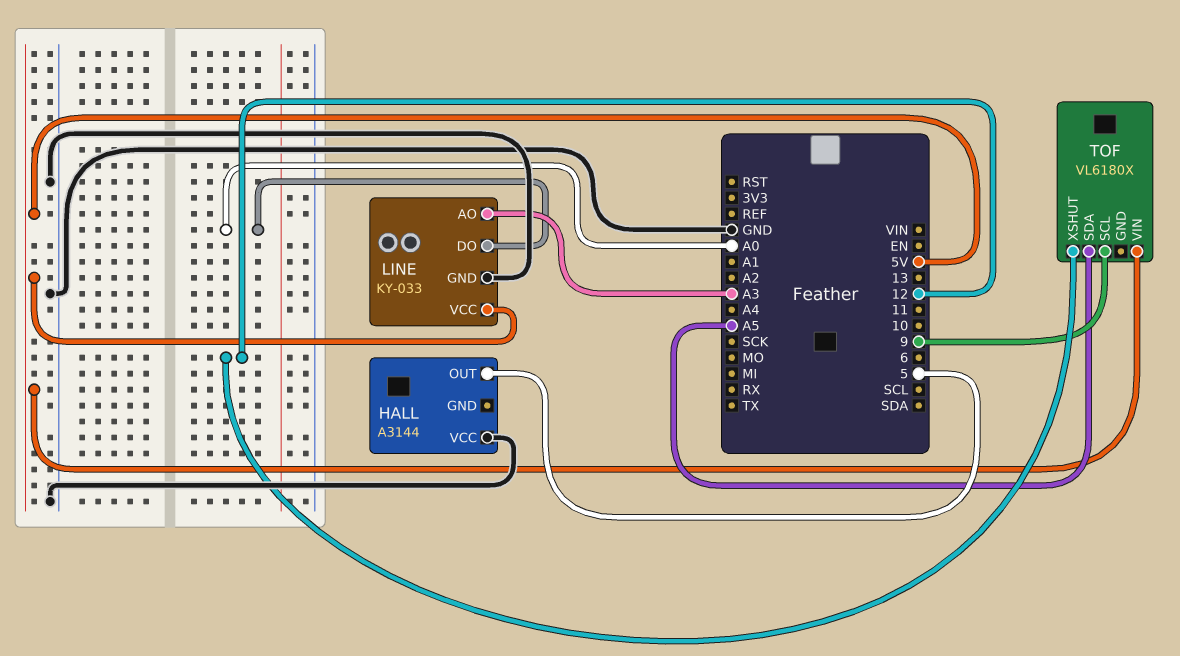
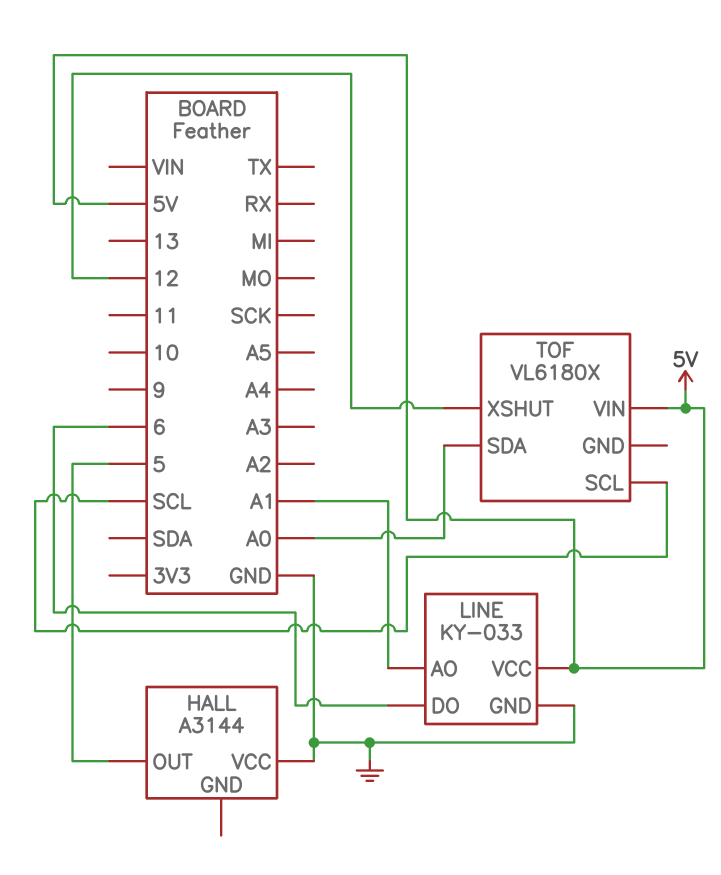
LINE pin AO: A3 -> A1
LINE pin DO: A0 -> 6
TOF pin SCL: 9 -> SCL
TOF pin SDA: A5 -> A0

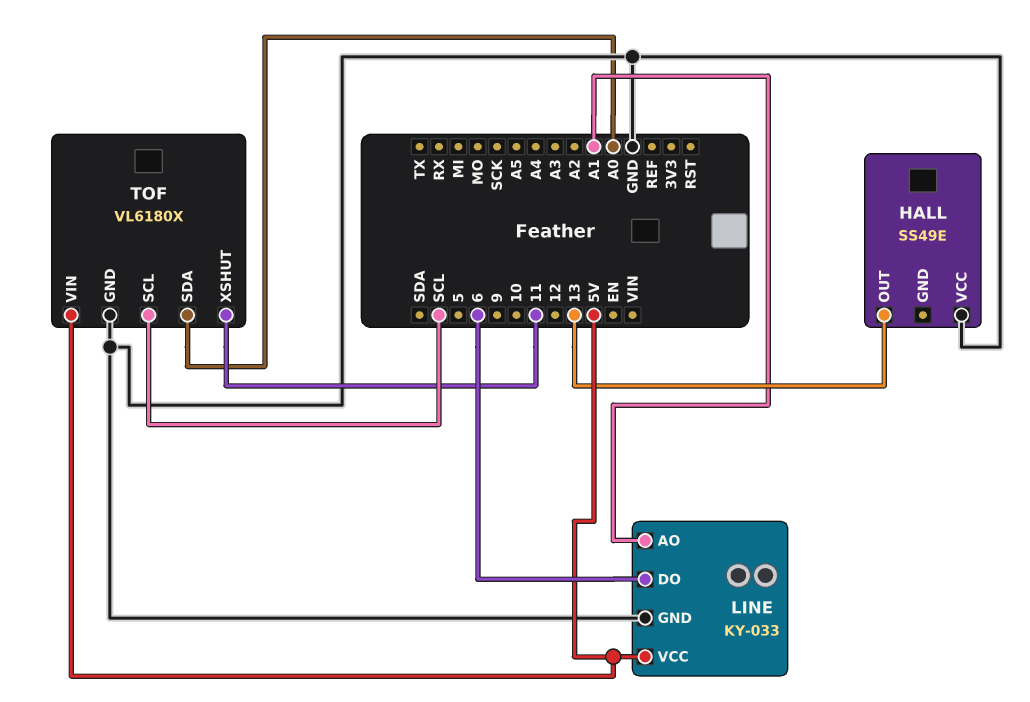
HALL: A3144 -> SS49E
HALL pin OUT: 5 -> 13
TOF pin GND: none -> GND
TOF pin XSHUT: 12 -> 11

